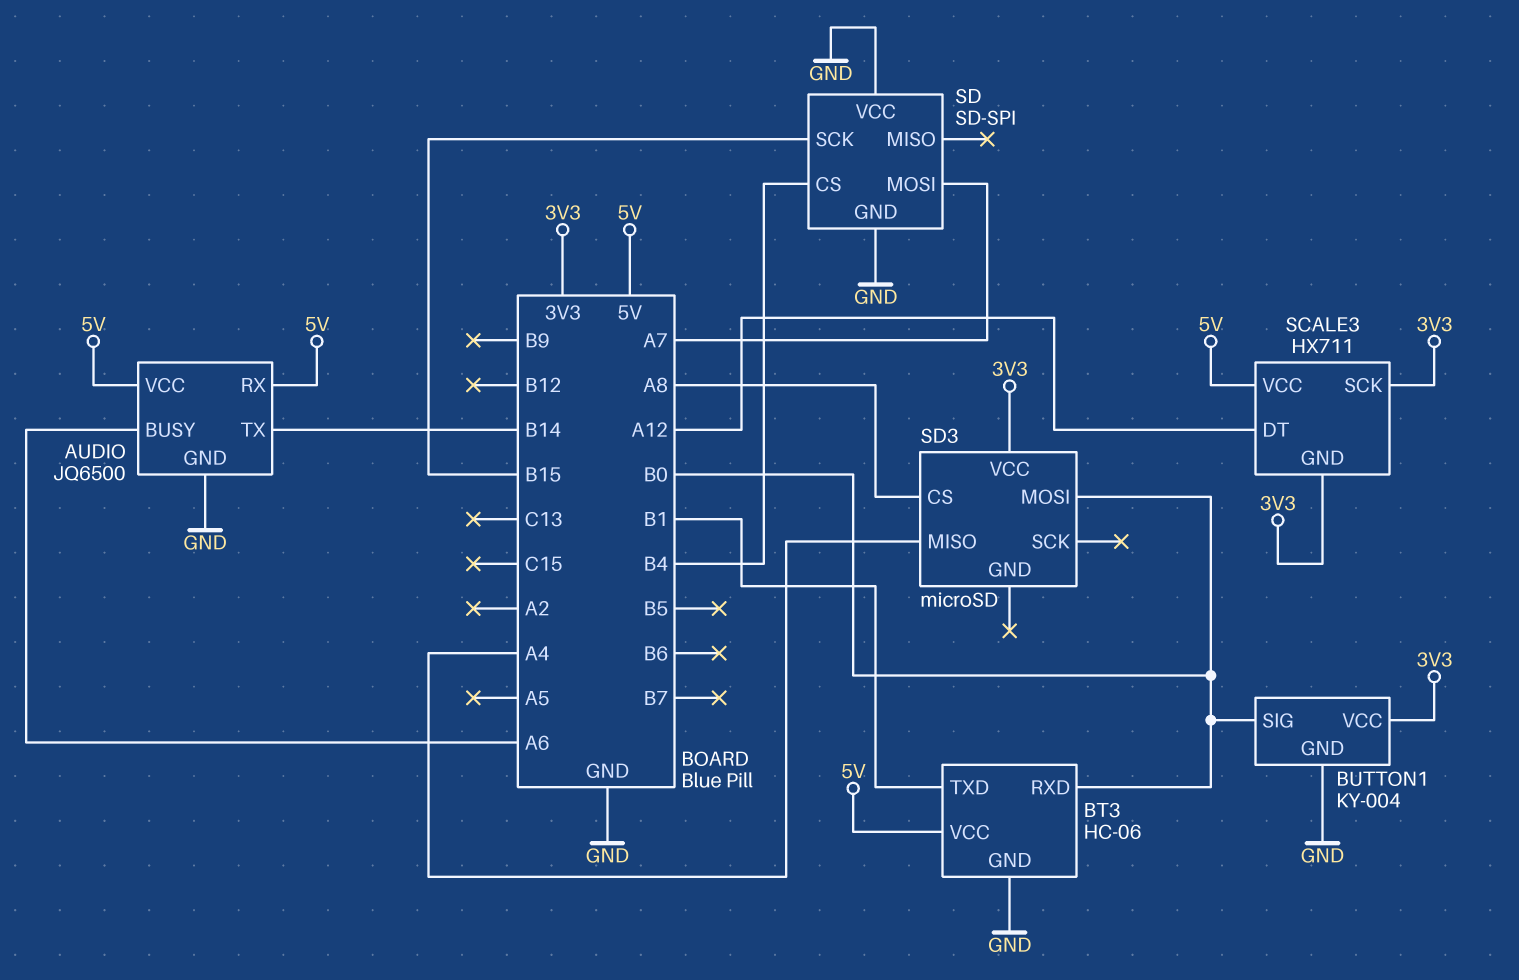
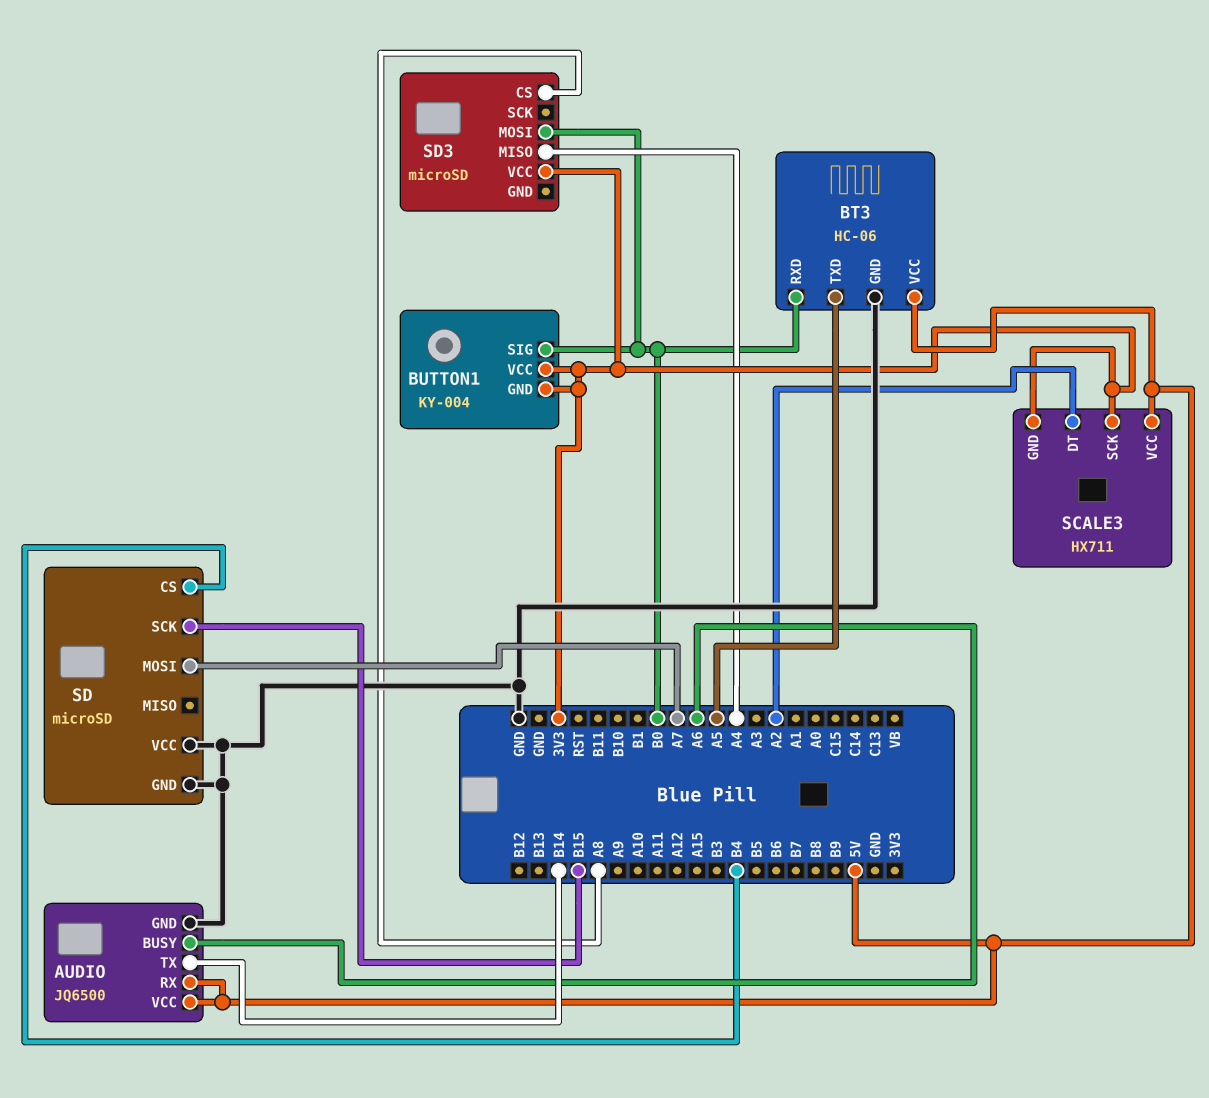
BT3 pin TXD: B1 -> A5
BUTTON1 pin GND: GND -> 3V3
SCALE3 pin DT: A12 -> A2
SD: SD-SPI -> microSD

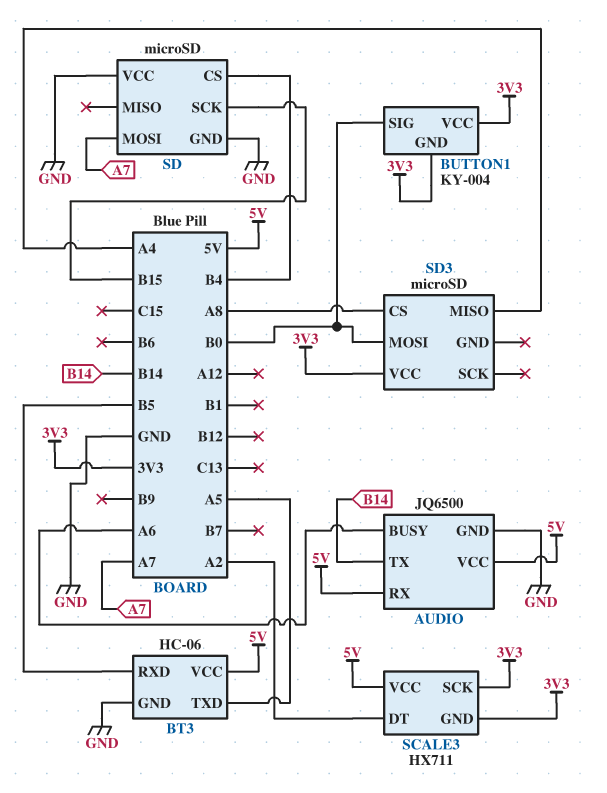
BT3 pin RXD: B0 -> B5

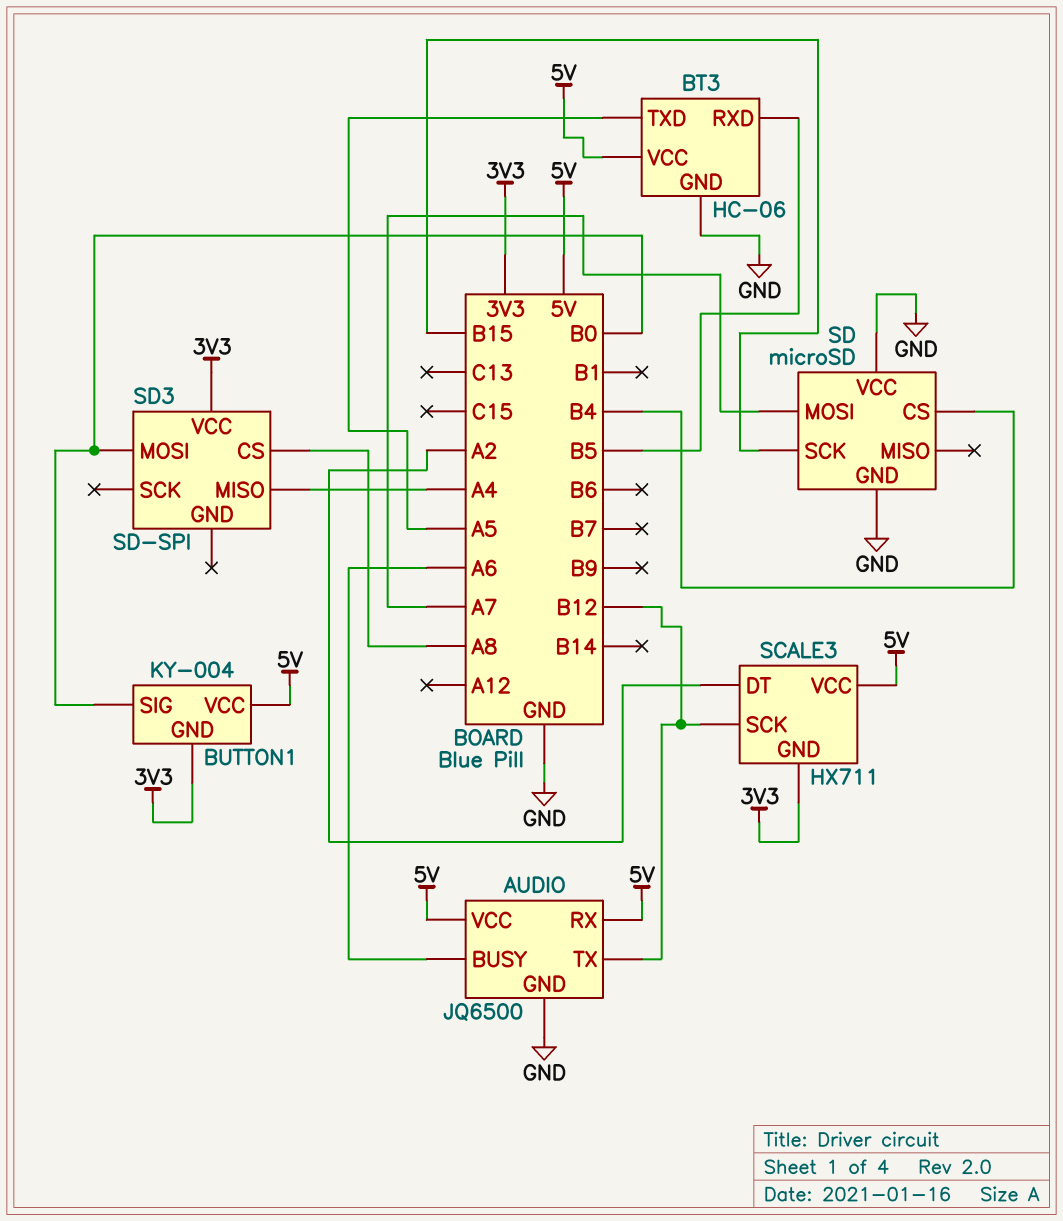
AUDIO pin TX: B14 -> B12
BUTTON1 pin VCC: 3V3 -> 5V
SCALE3 pin SCK: 3V3 -> B12
SD3: microSD -> SD-SPI

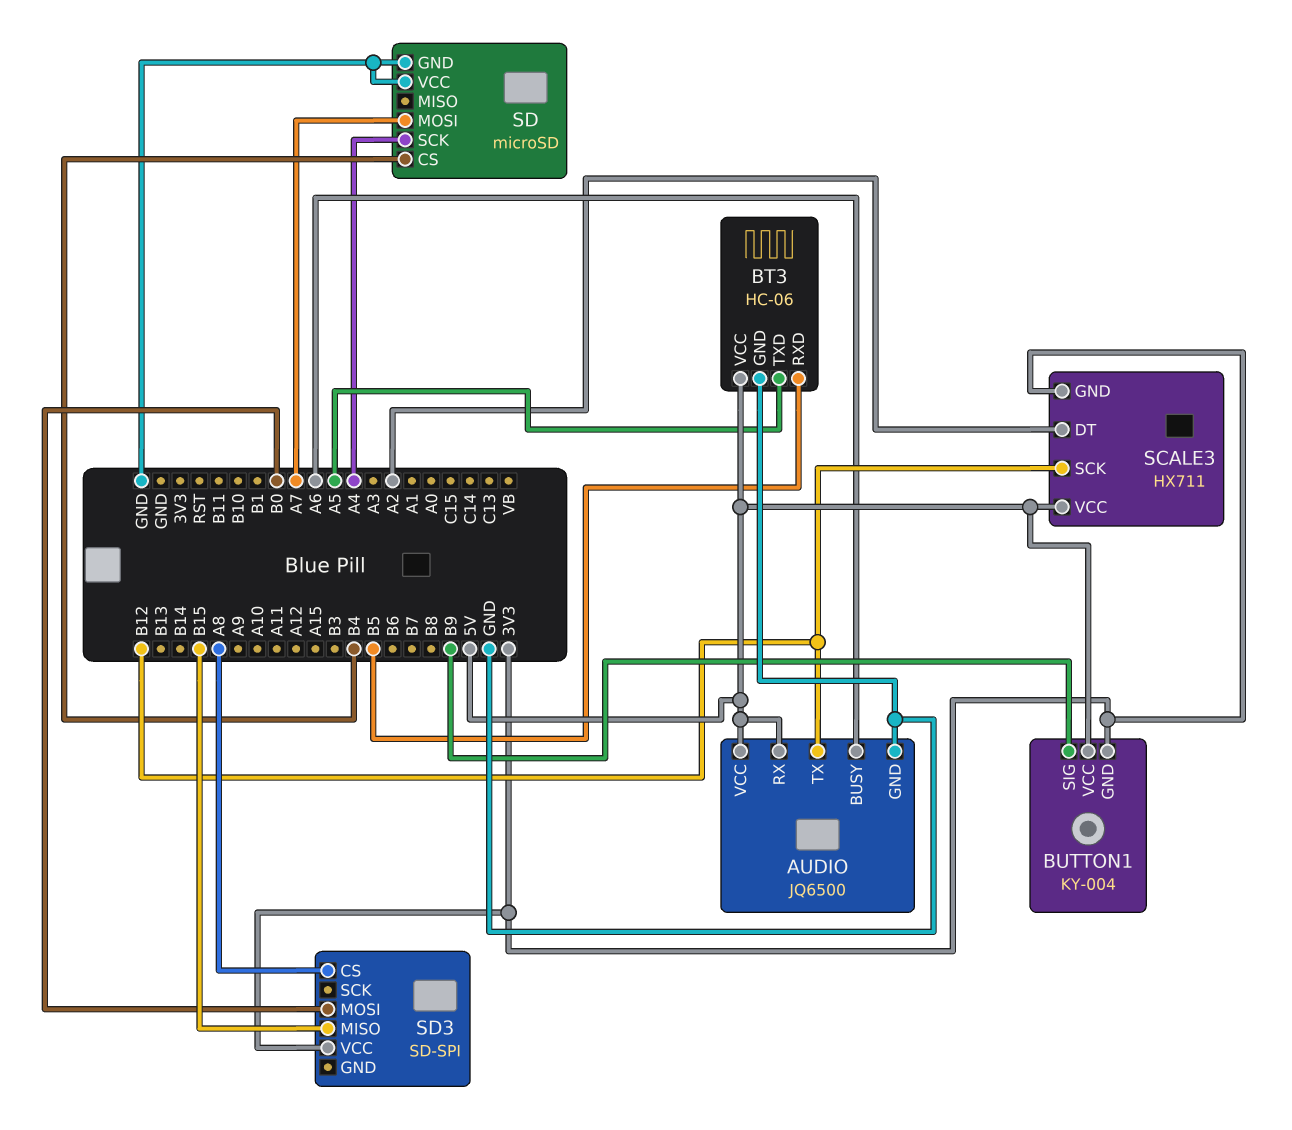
BUTTON1 pin SIG: B0 -> B9
SD pin SCK: B15 -> A4
SD3 pin MISO: A4 -> B15

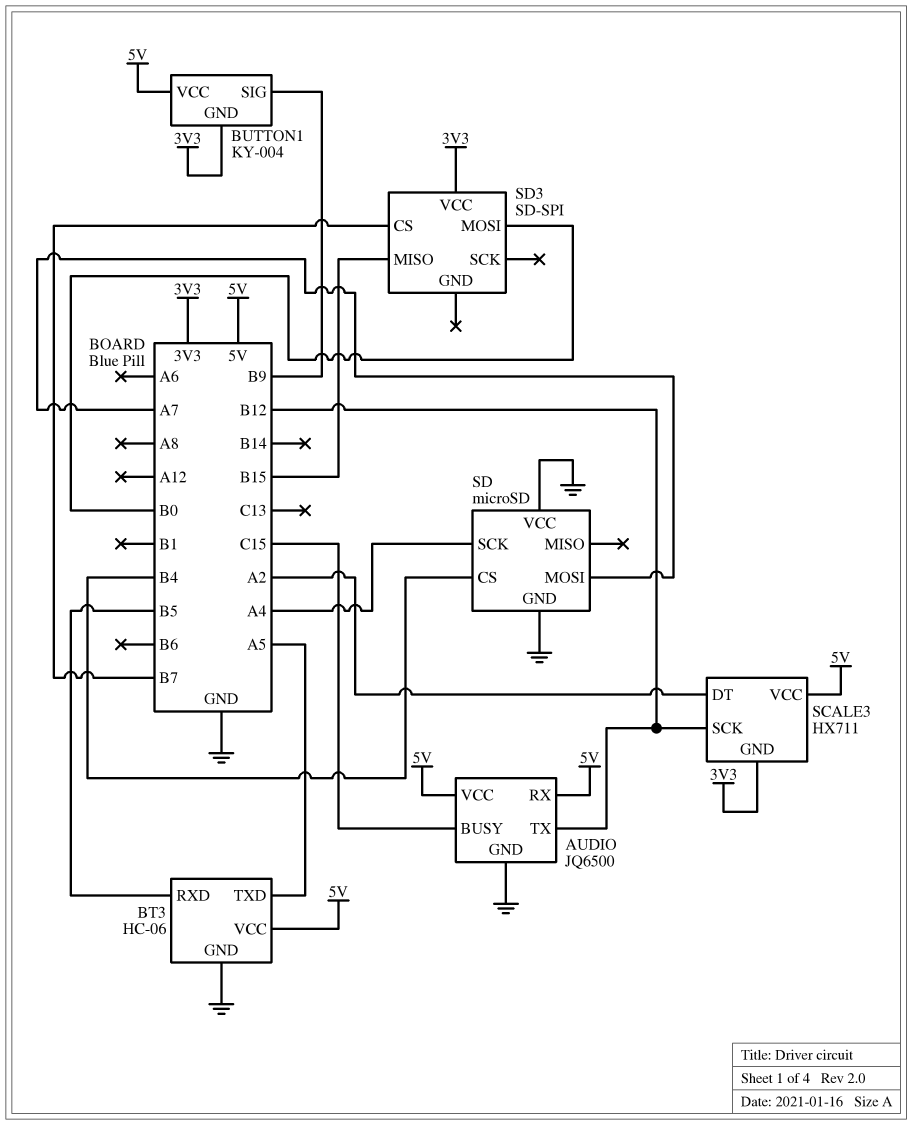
AUDIO pin BUSY: A6 -> C15
SD3 pin CS: A8 -> B7

